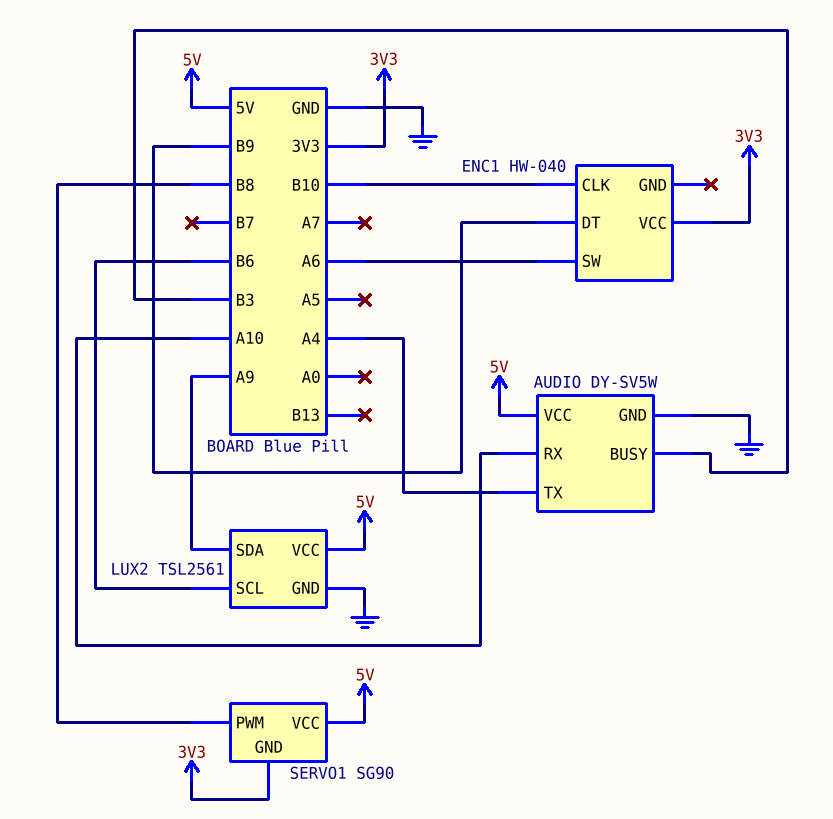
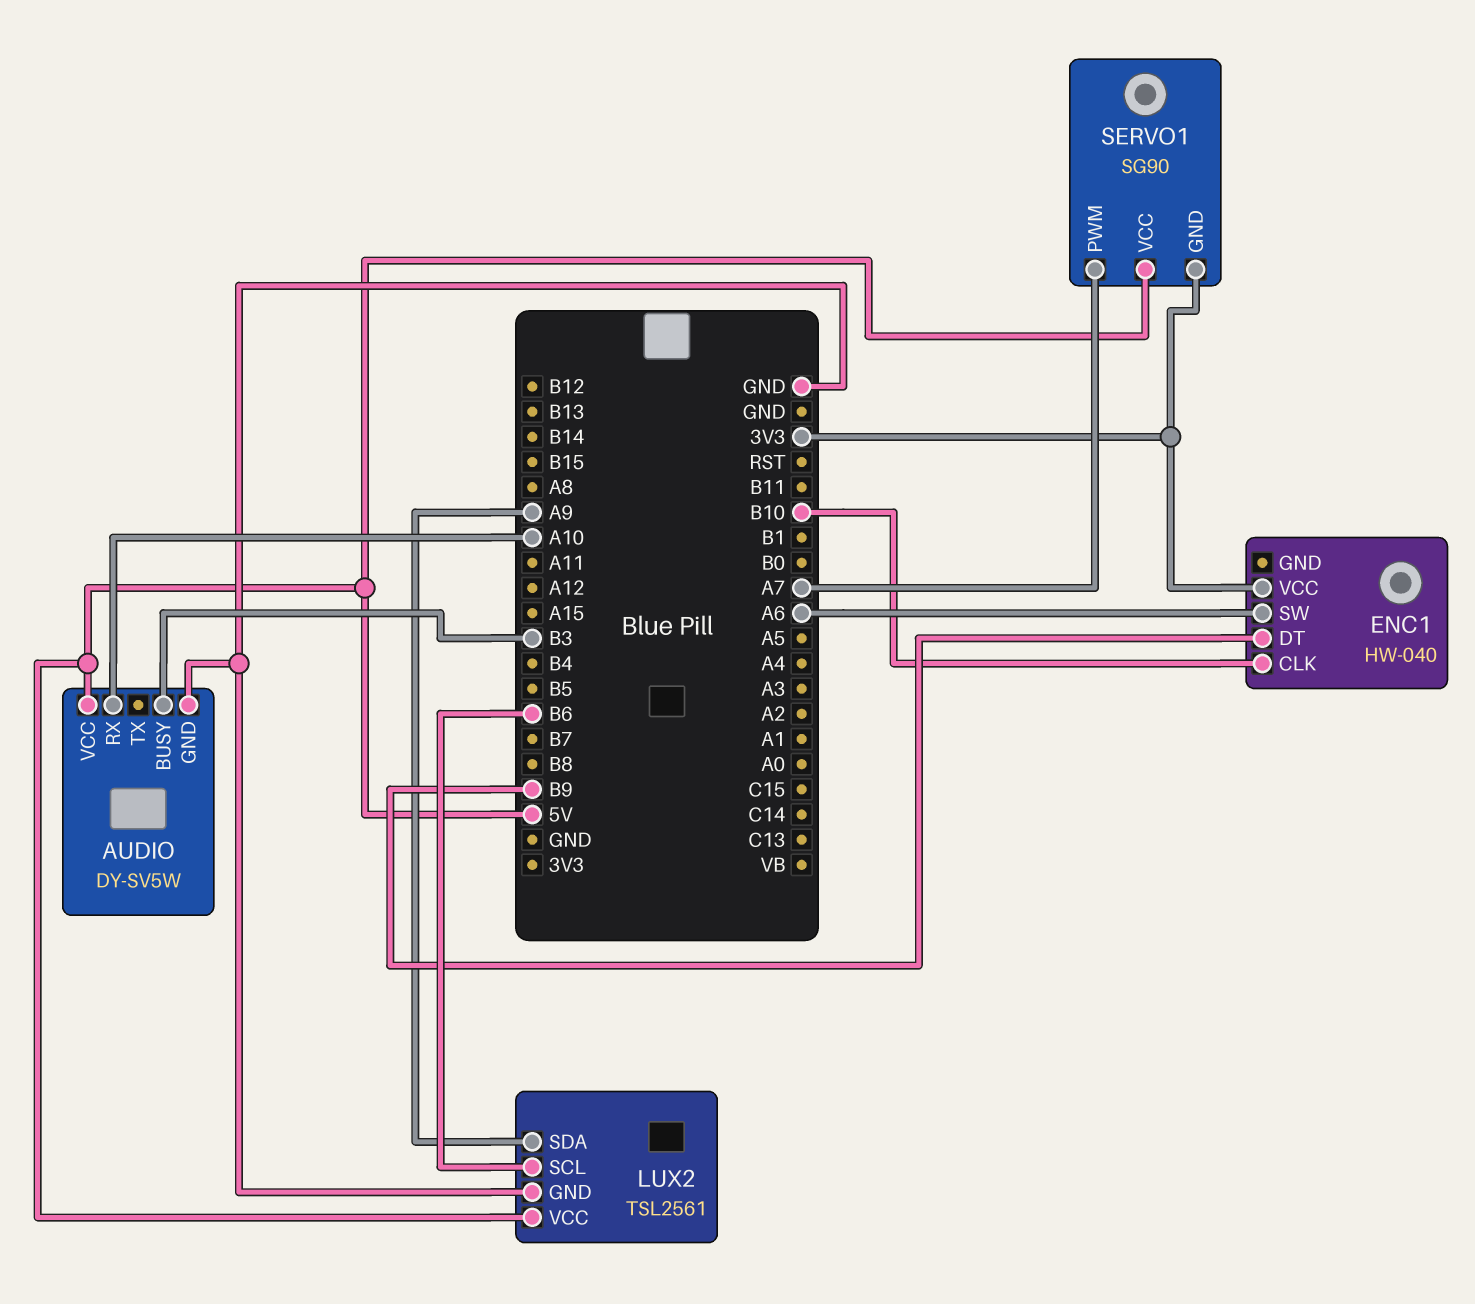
AUDIO pin TX: A4 -> none
SERVO1 pin PWM: B8 -> A7

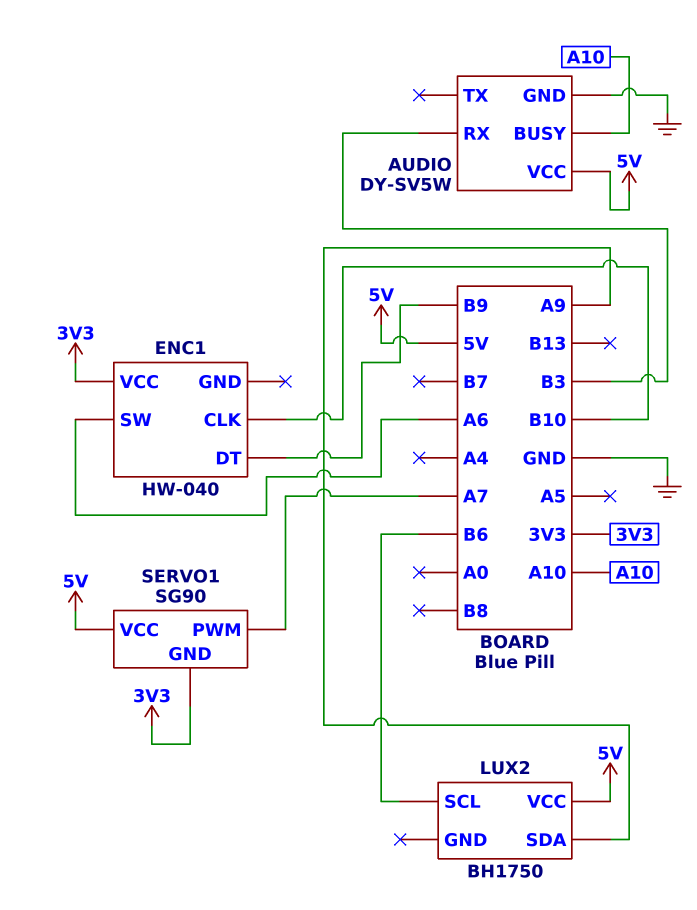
AUDIO pin BUSY: B3 -> A10
AUDIO pin RX: A10 -> B3
LUX2: TSL2561 -> BH1750
LUX2 pin GND: GND -> none

